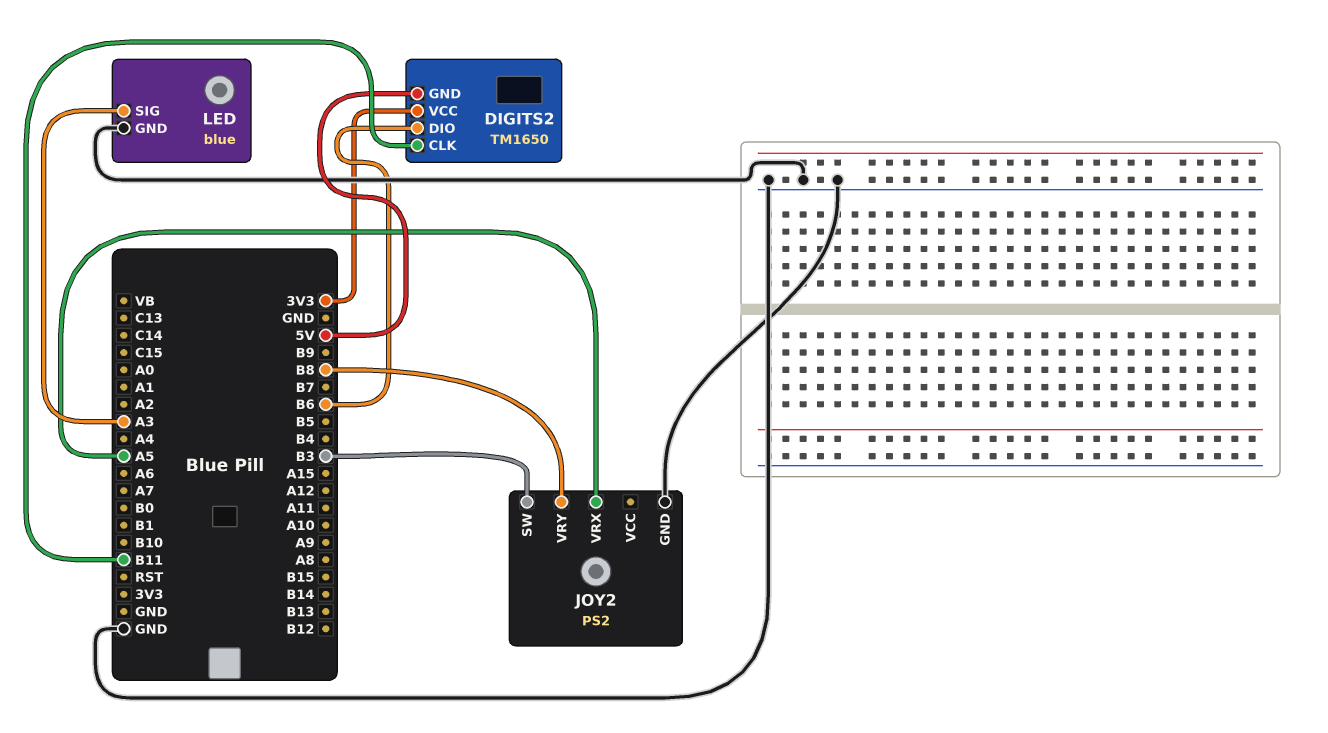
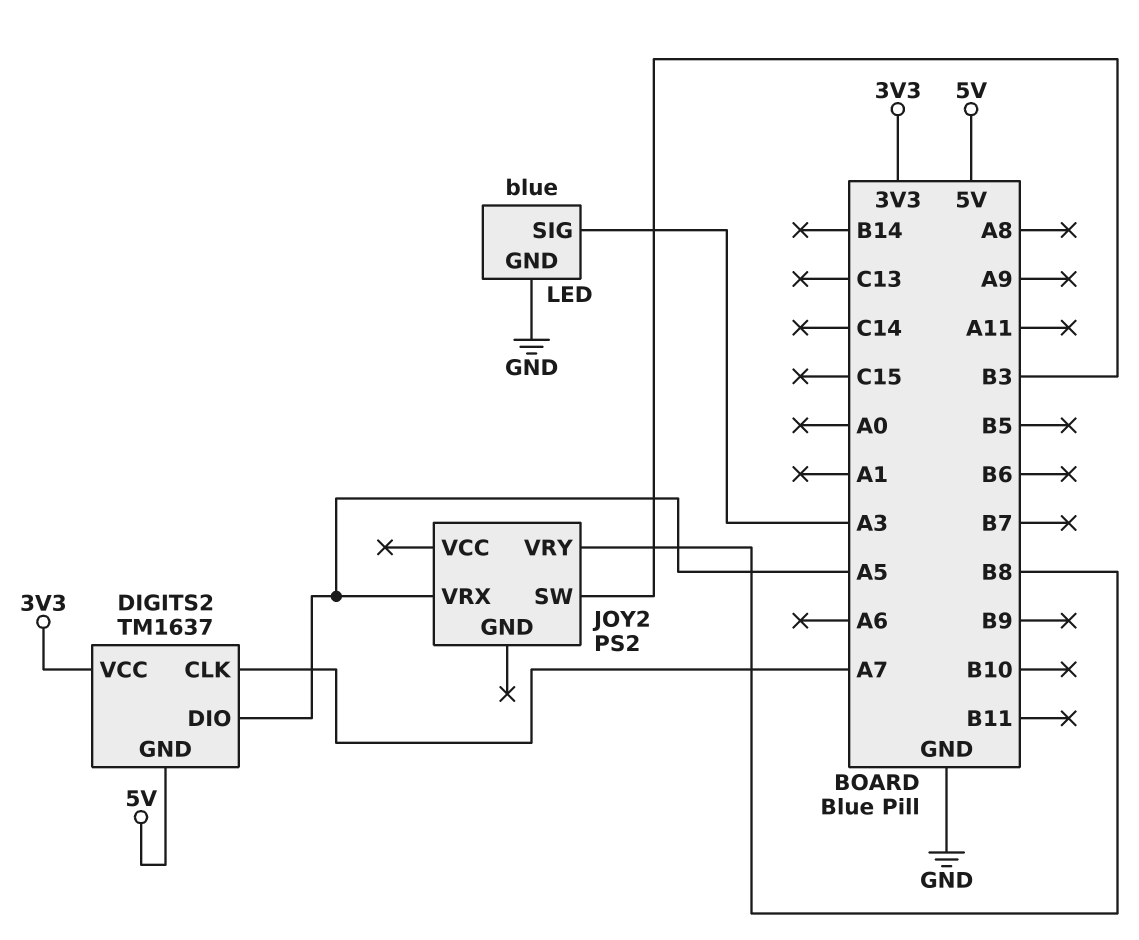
DIGITS2: TM1650 -> TM1637
DIGITS2 pin CLK: B11 -> A7
DIGITS2 pin DIO: B6 -> A5
JOY2 pin GND: GND -> none

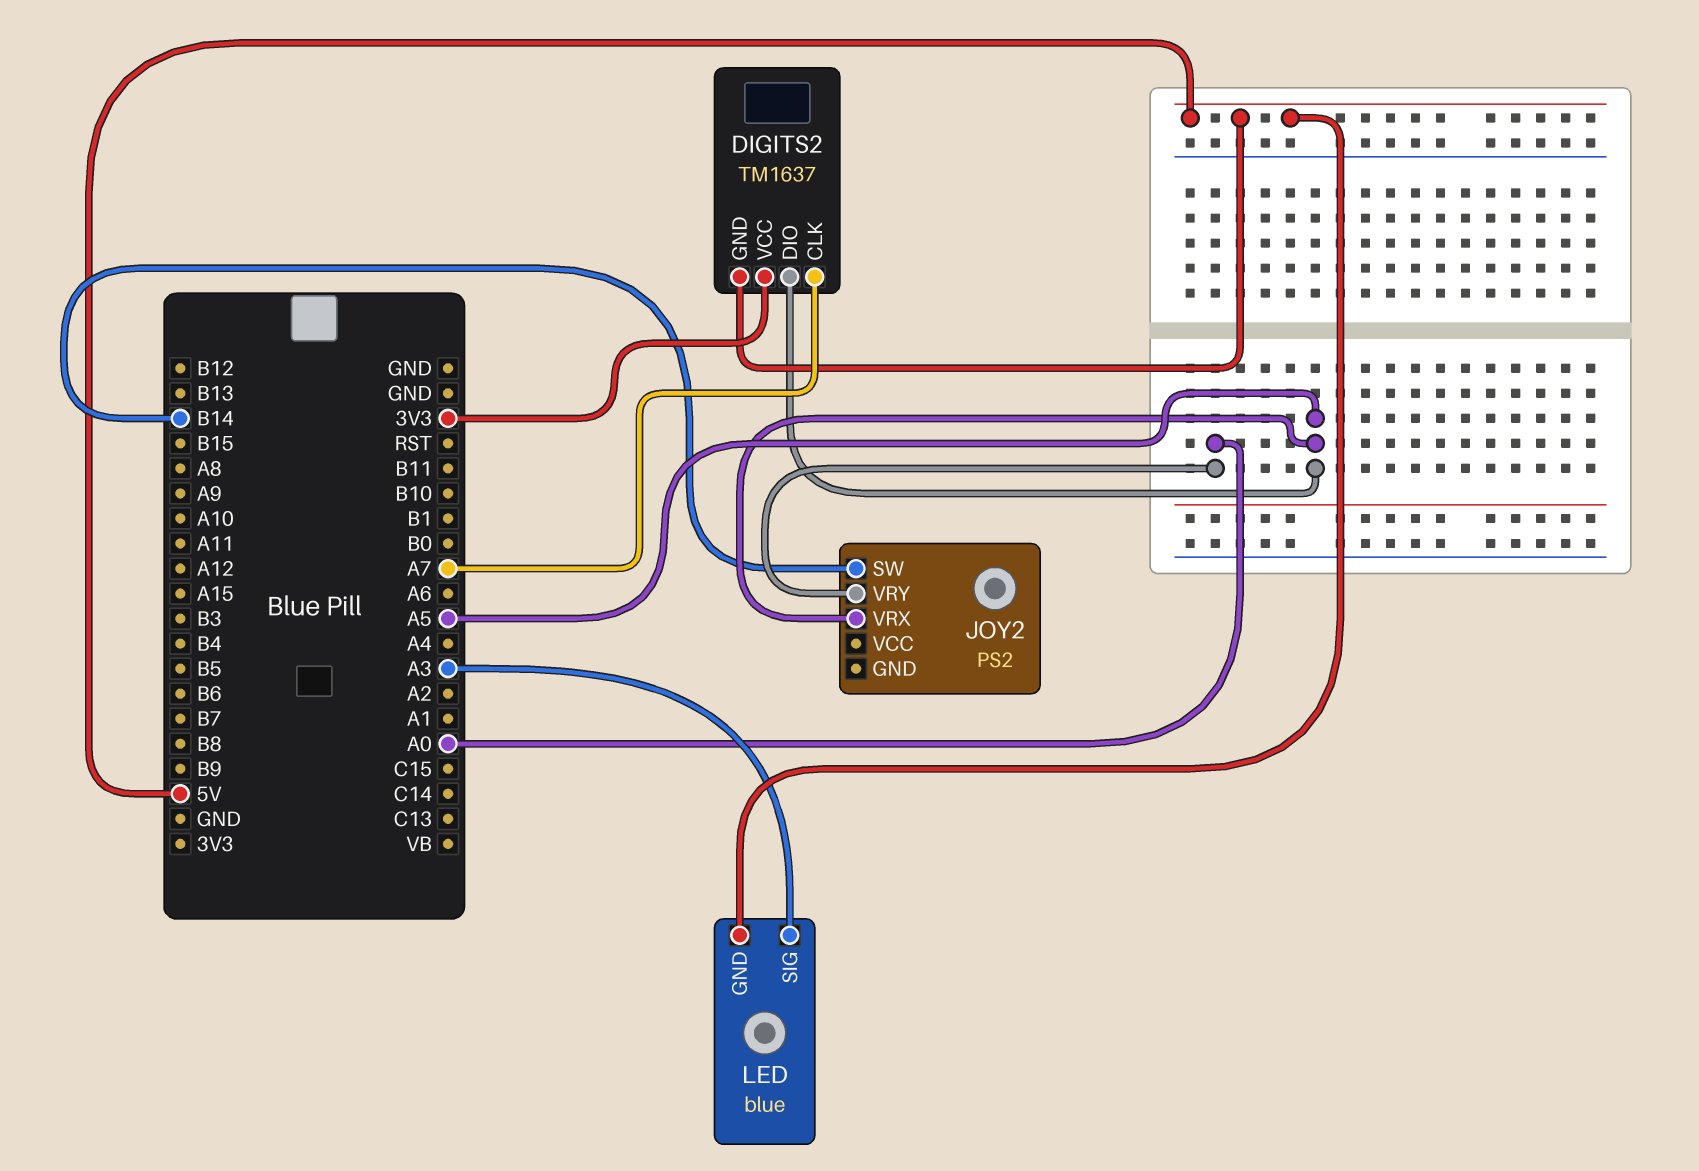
JOY2 pin SW: B3 -> B14
JOY2 pin VRY: B8 -> A0
LED pin GND: GND -> 5V

